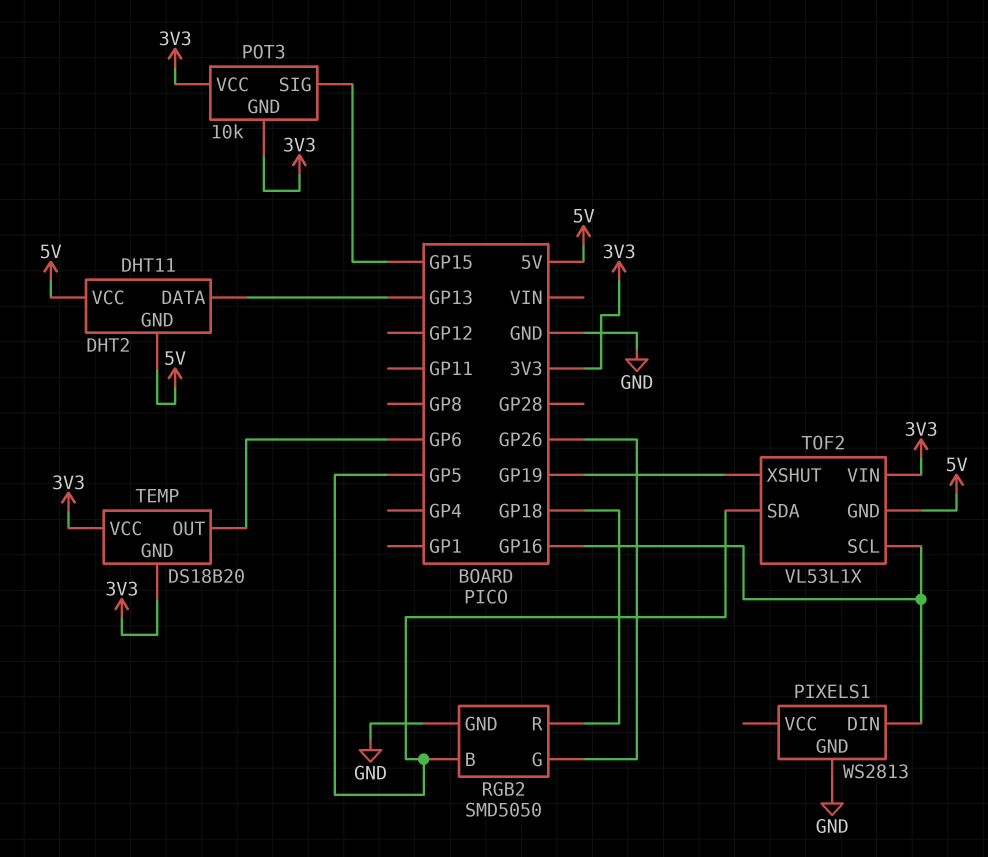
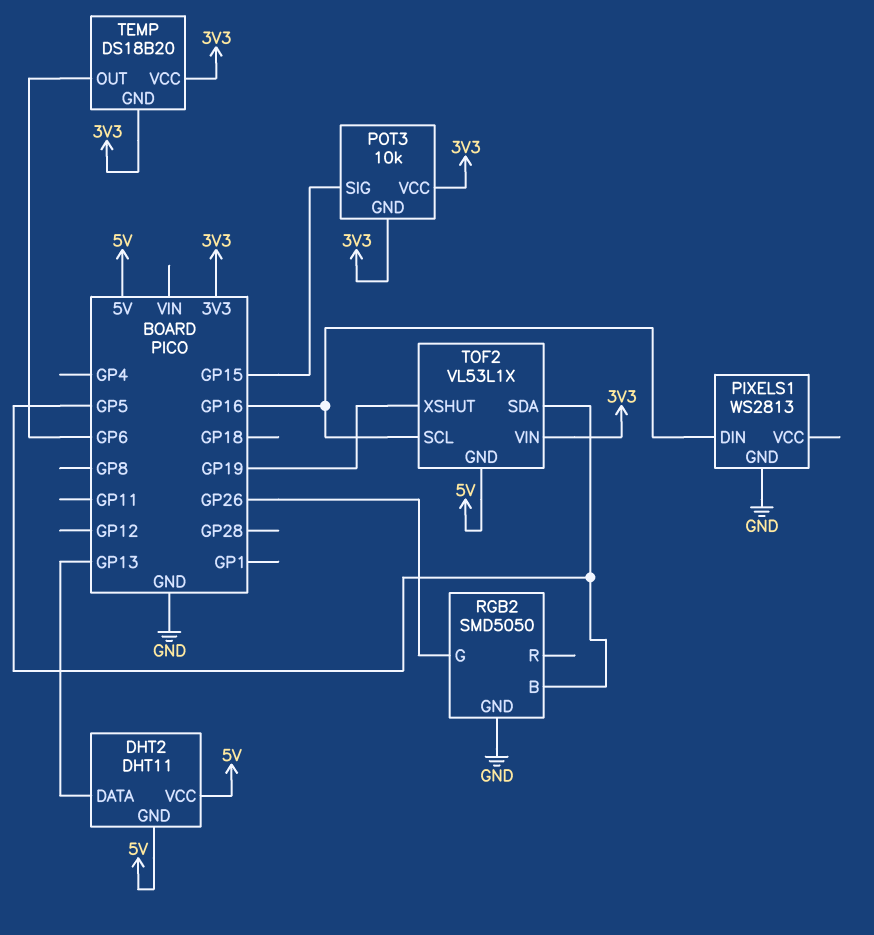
RGB2 pin R: GP18 -> none

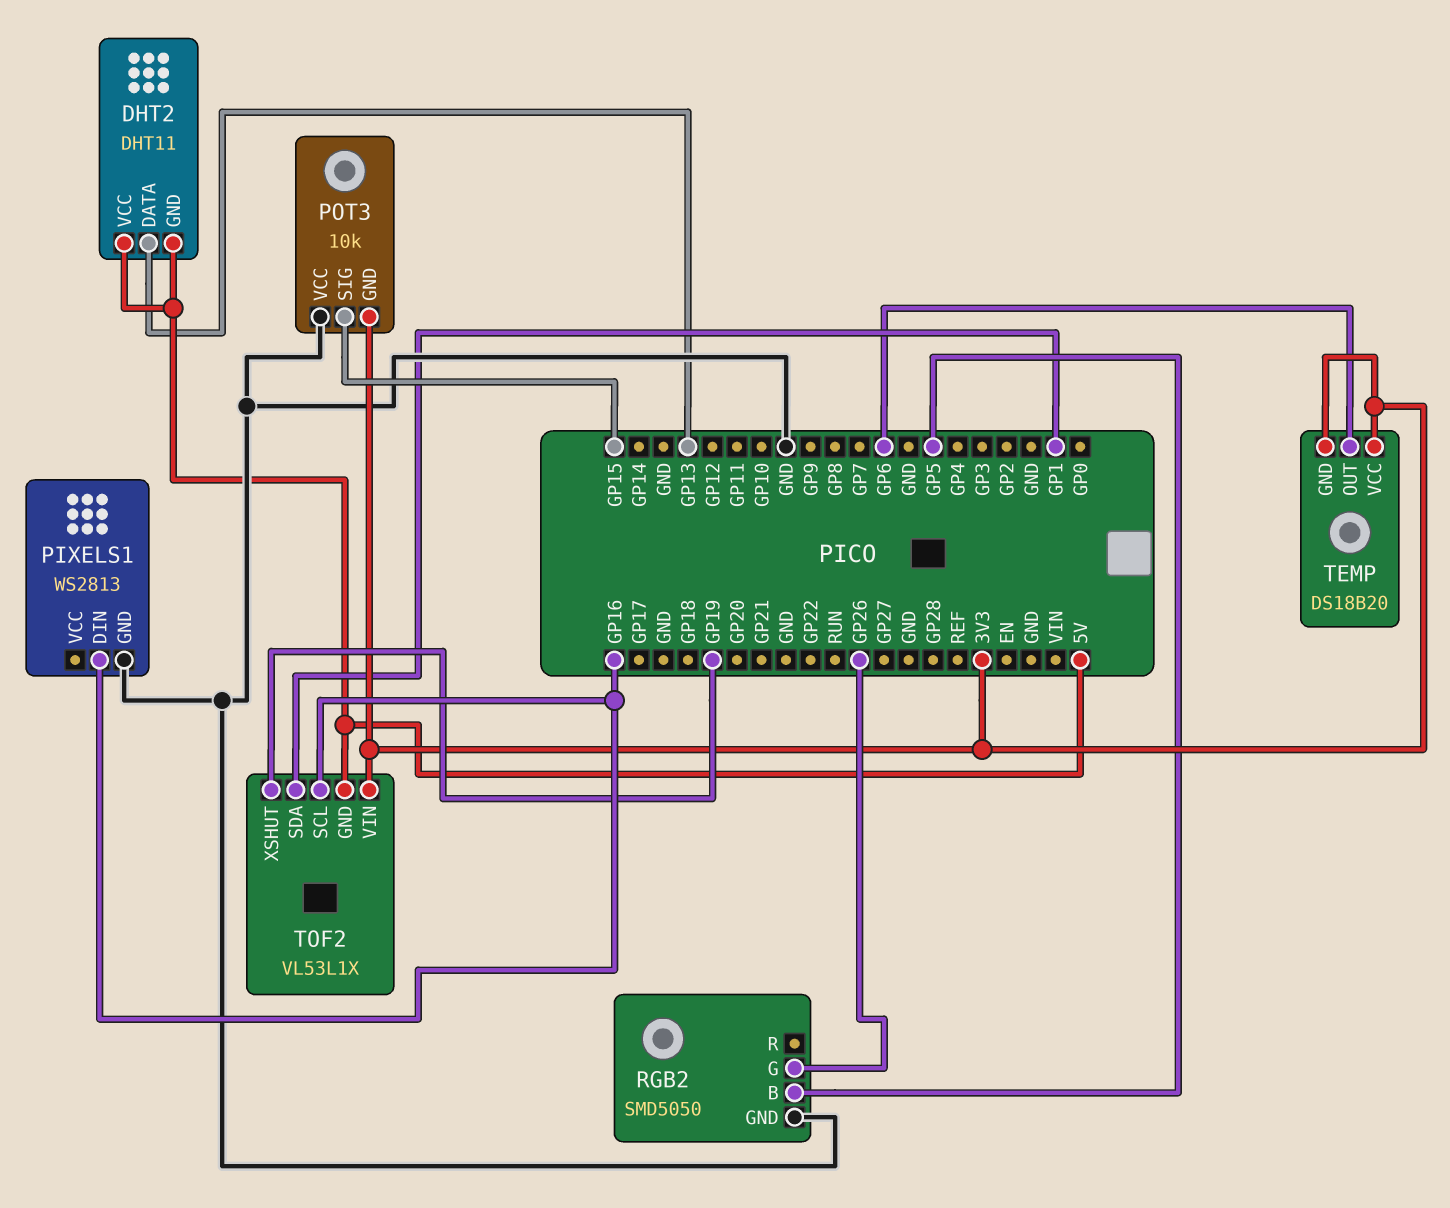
POT3 pin VCC: 3V3 -> GND
TOF2 pin SDA: GP5 -> GP1

